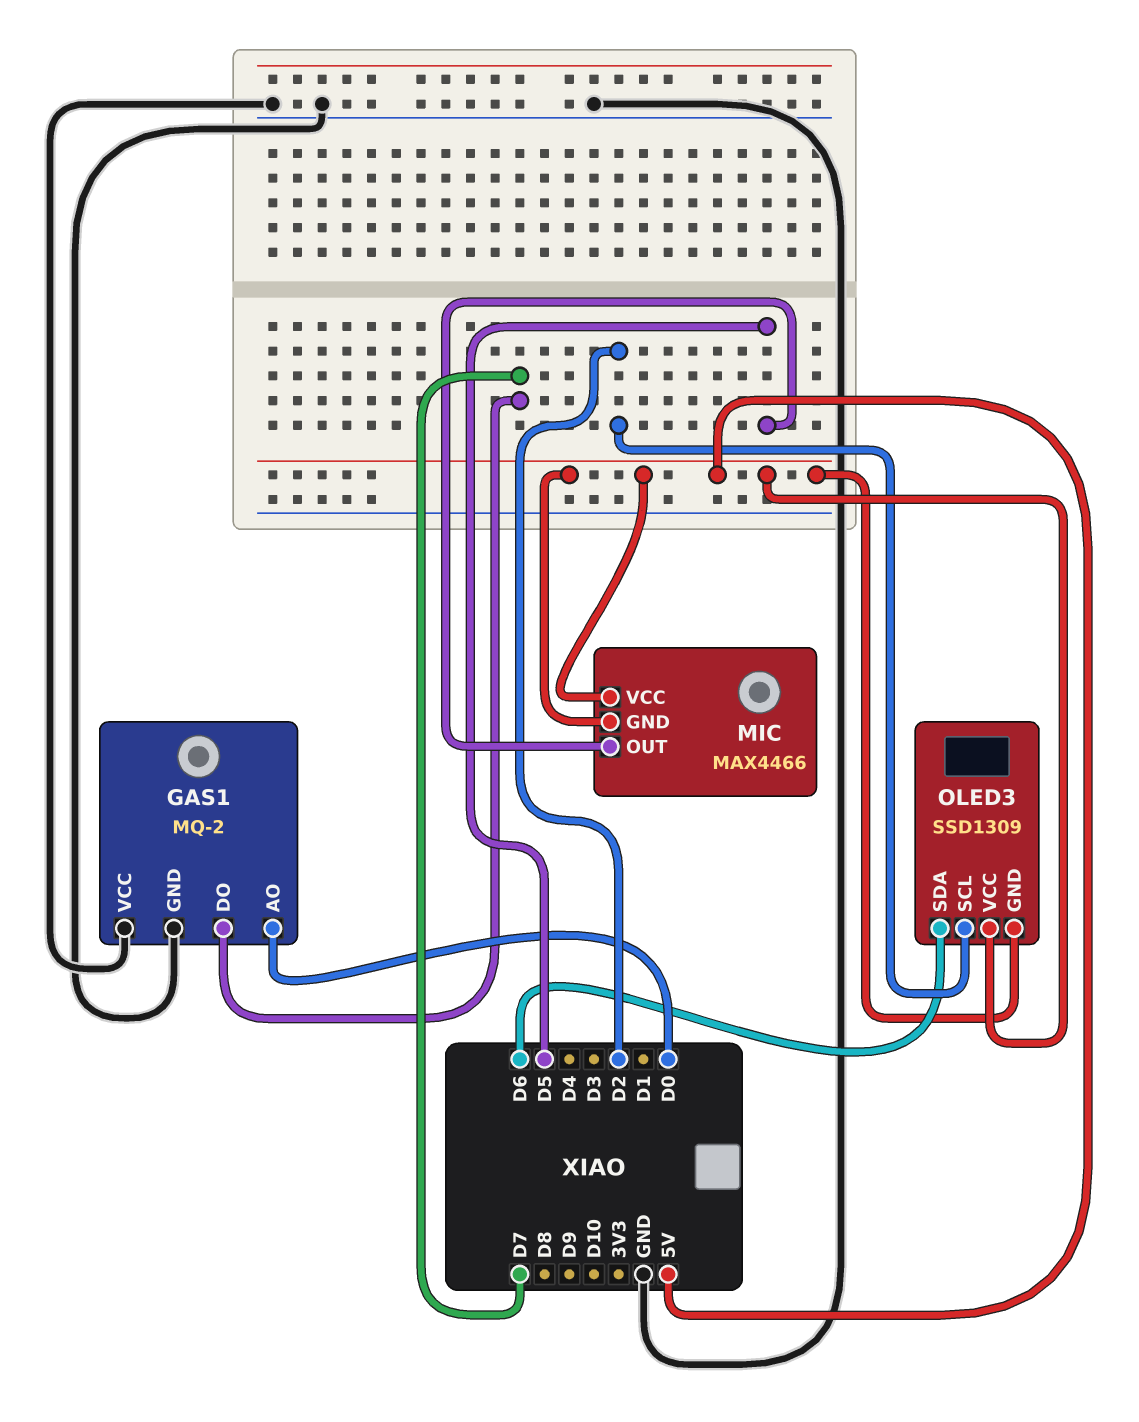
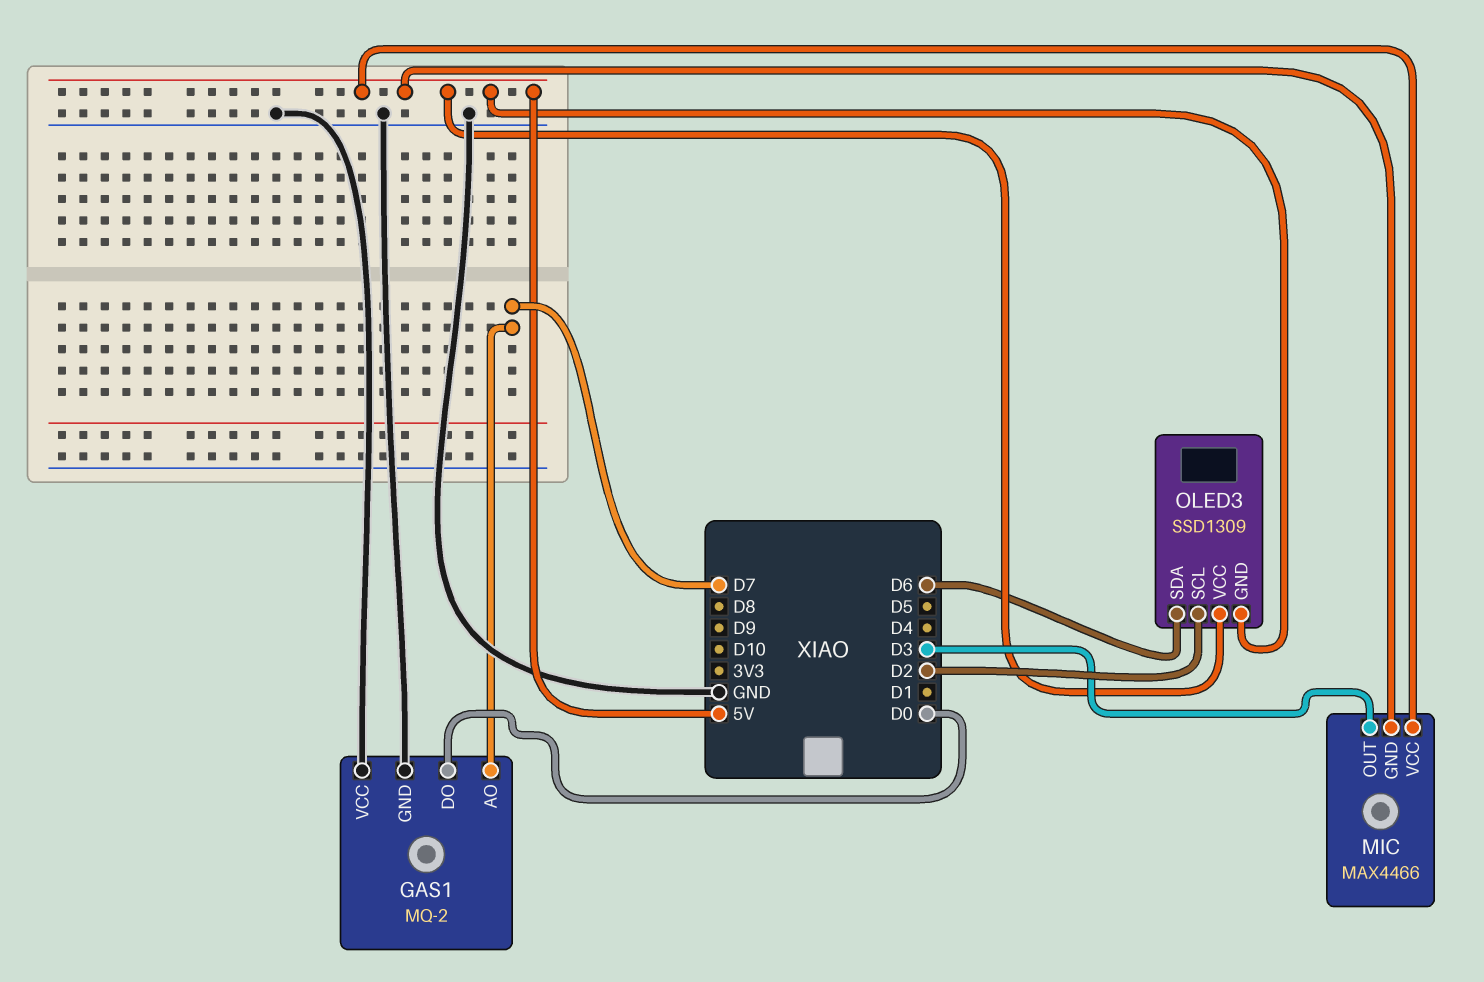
GAS1 pin AO: D0 -> D7
GAS1 pin DO: D7 -> D0
MIC pin OUT: D5 -> D3

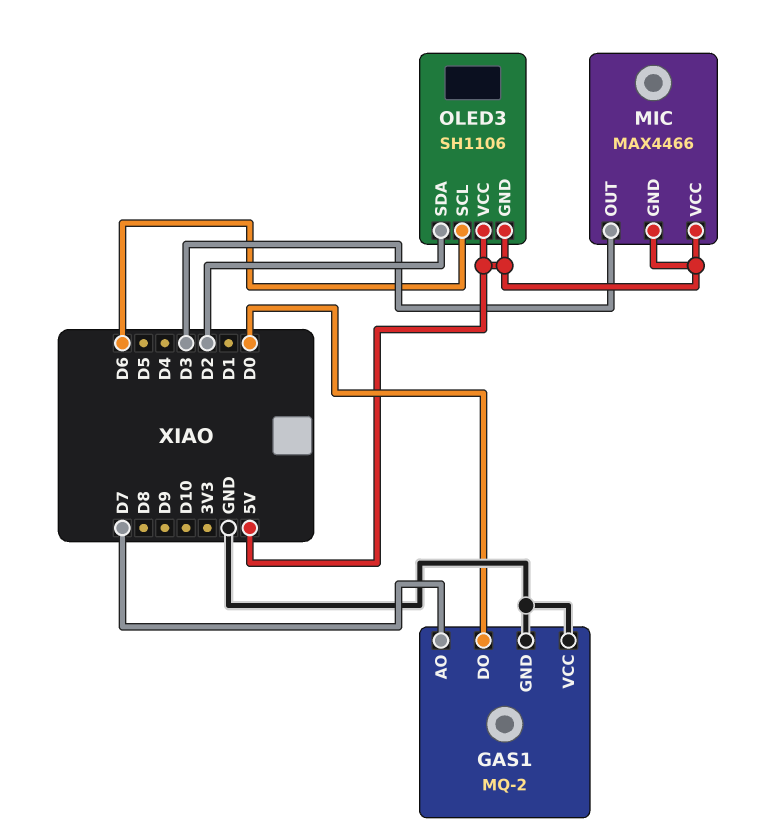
OLED3: SSD1309 -> SH1106
OLED3 pin SCL: D2 -> D6
OLED3 pin SDA: D6 -> D2

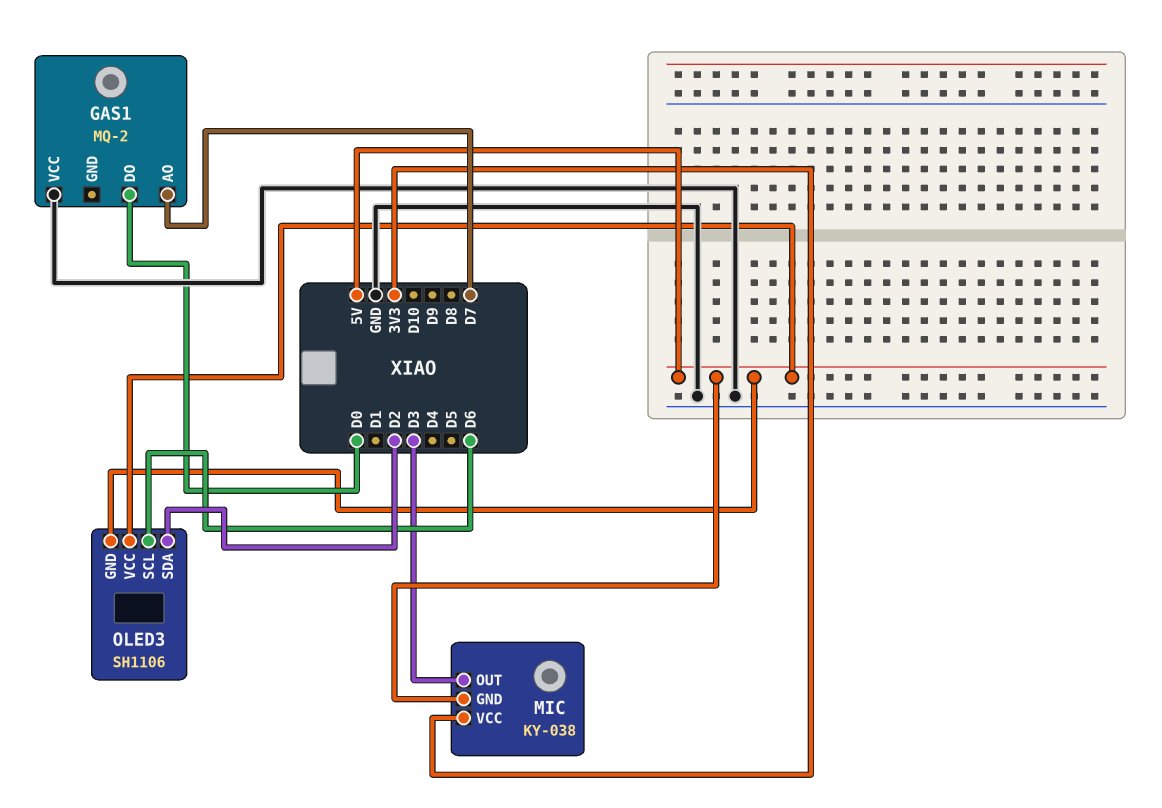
GAS1 pin GND: GND -> none
MIC: MAX4466 -> KY-038
MIC pin VCC: 5V -> 3V3

